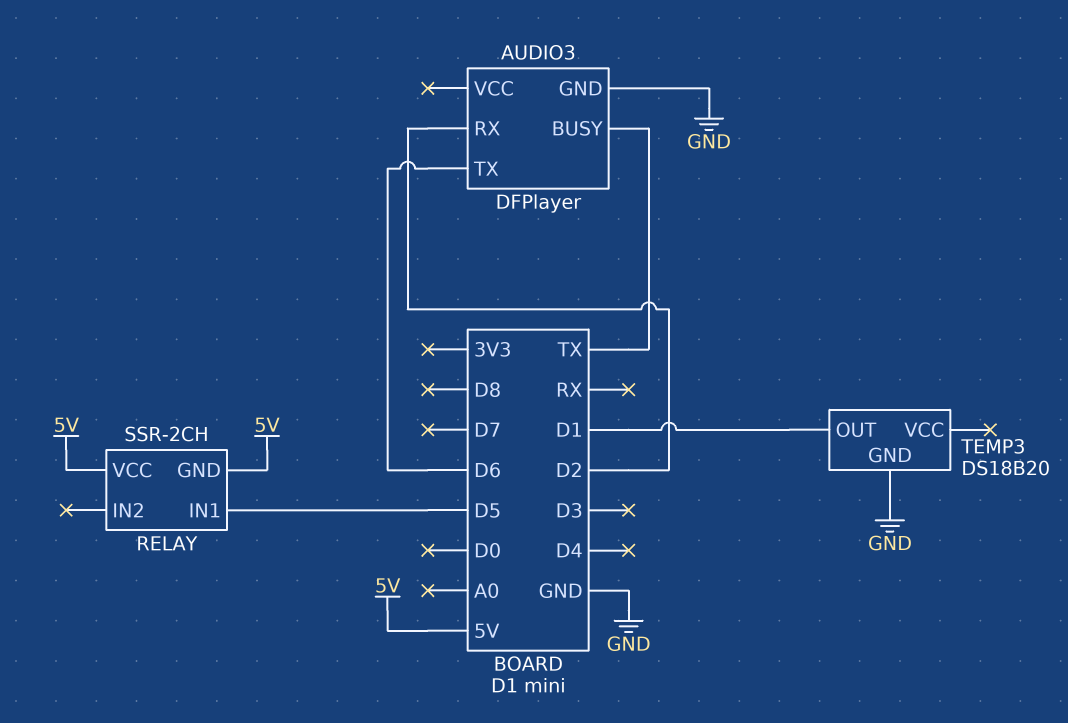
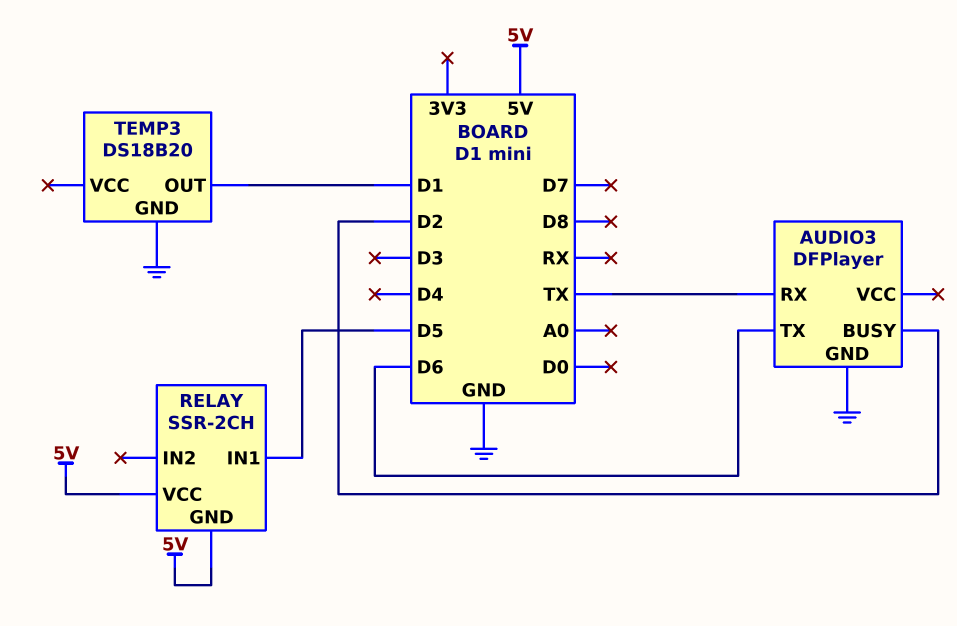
AUDIO3 pin BUSY: TX -> D2
AUDIO3 pin RX: D2 -> TX

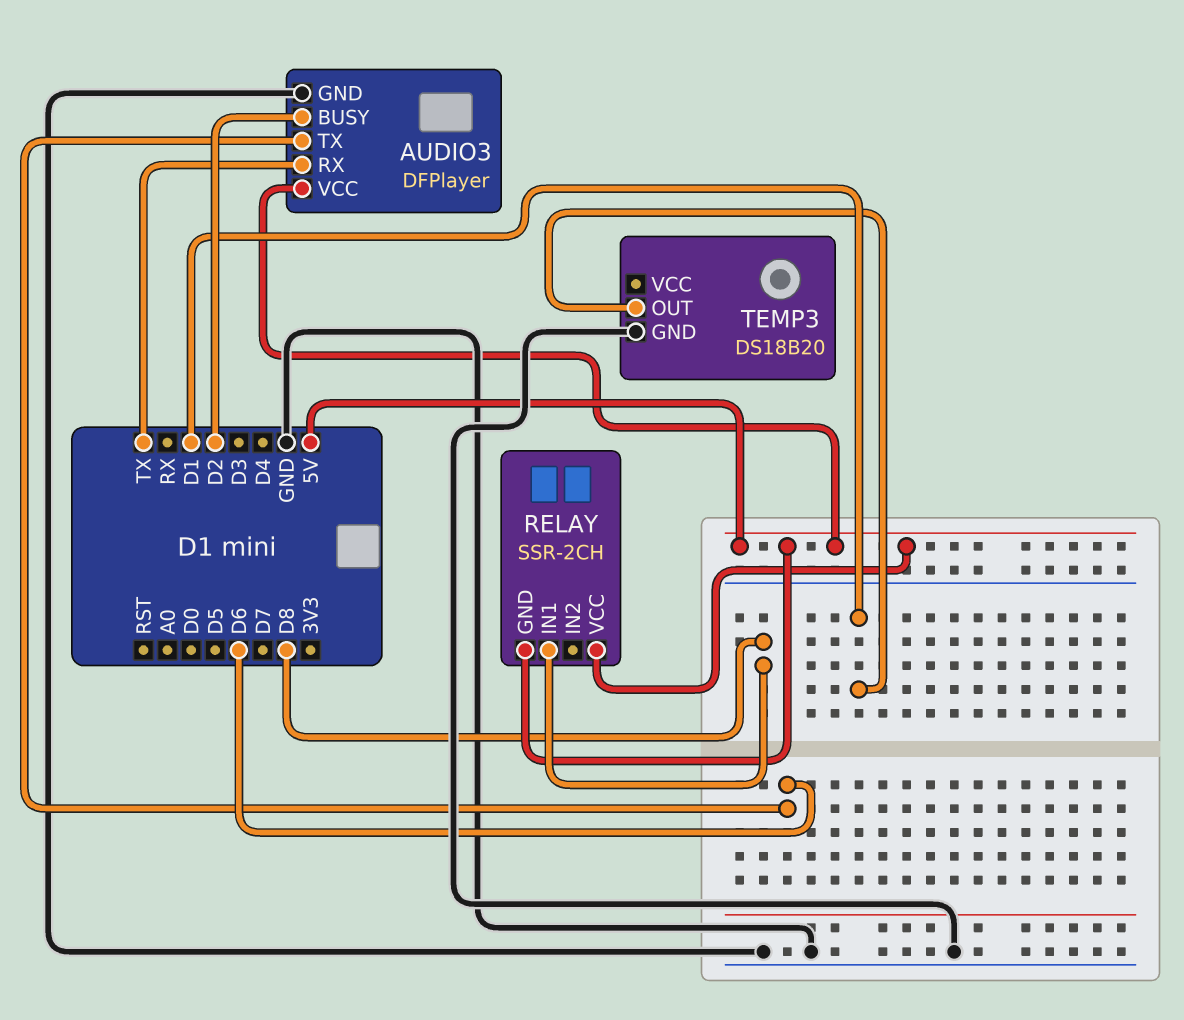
AUDIO3 pin VCC: none -> 5V
RELAY pin IN1: D5 -> D8

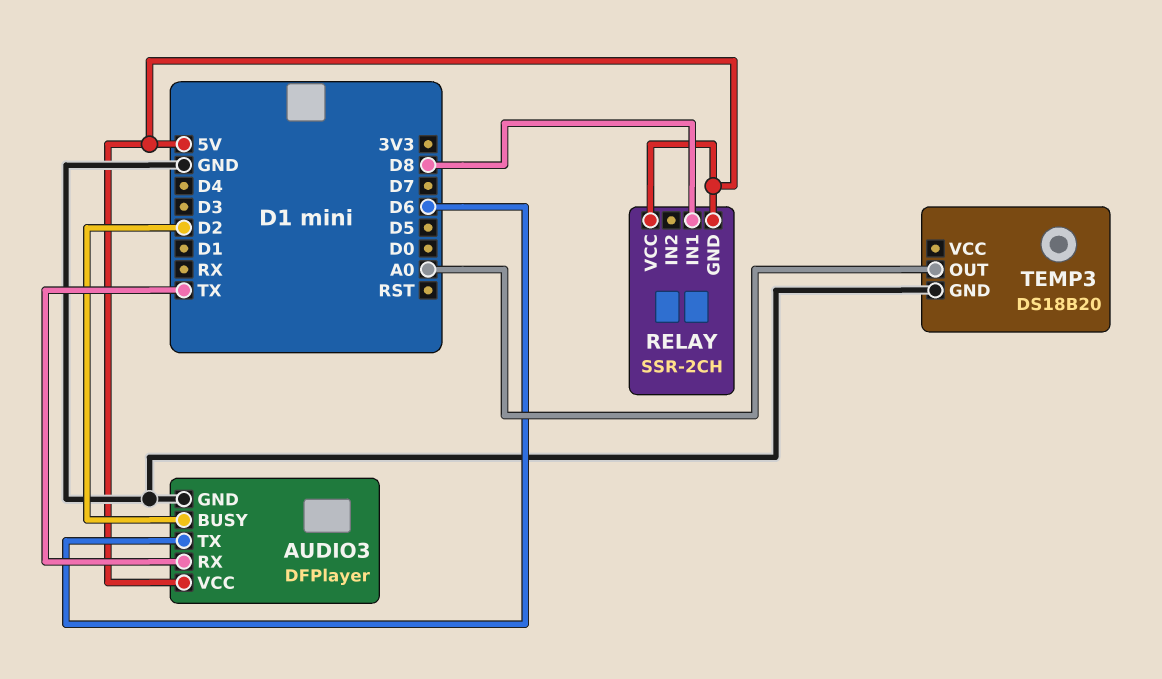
TEMP3 pin OUT: D1 -> A0

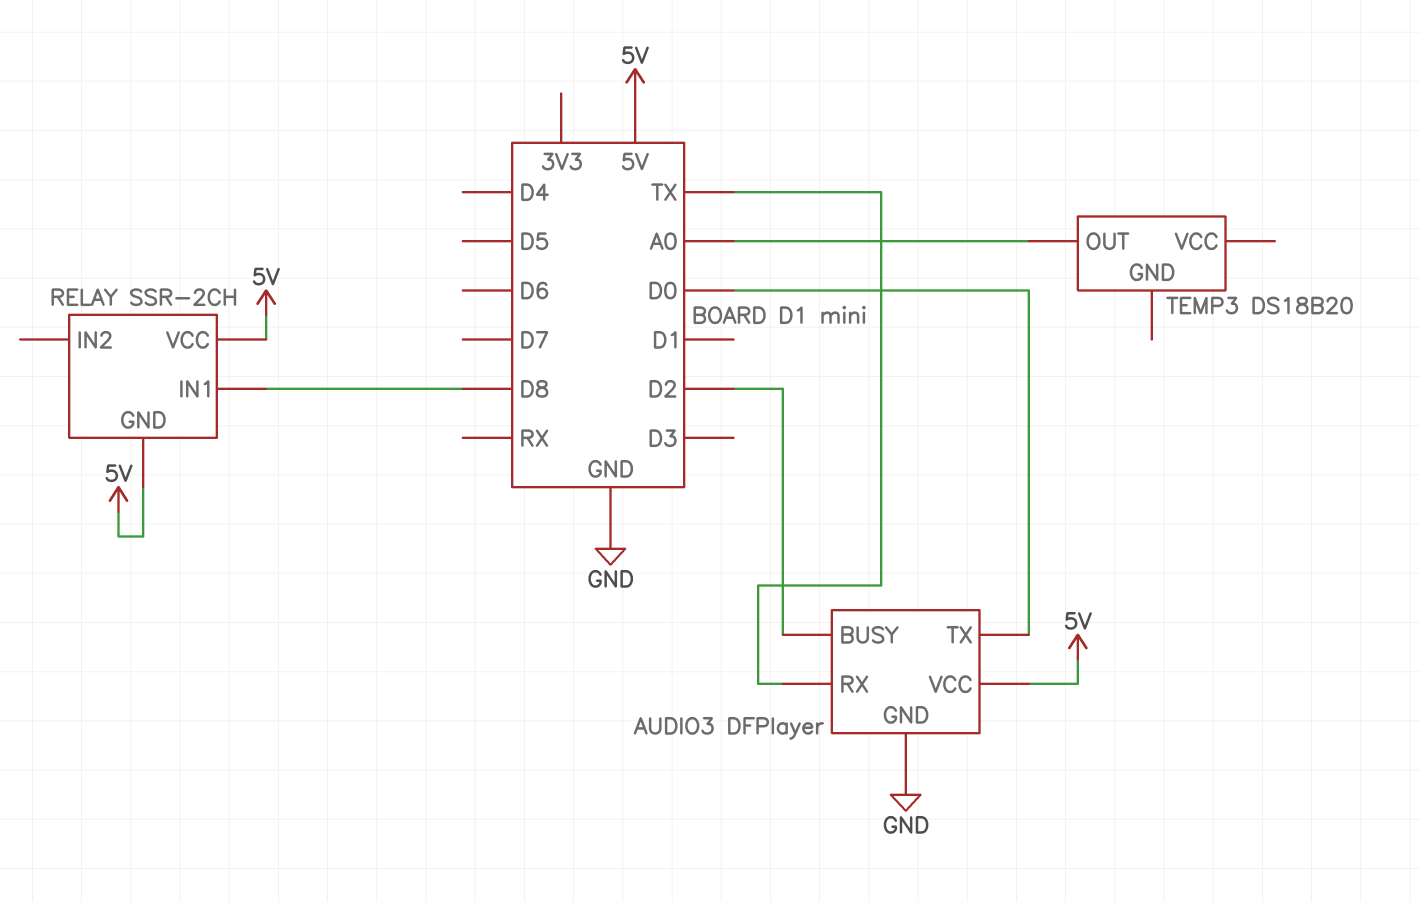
AUDIO3 pin TX: D6 -> D0
TEMP3 pin GND: GND -> none

